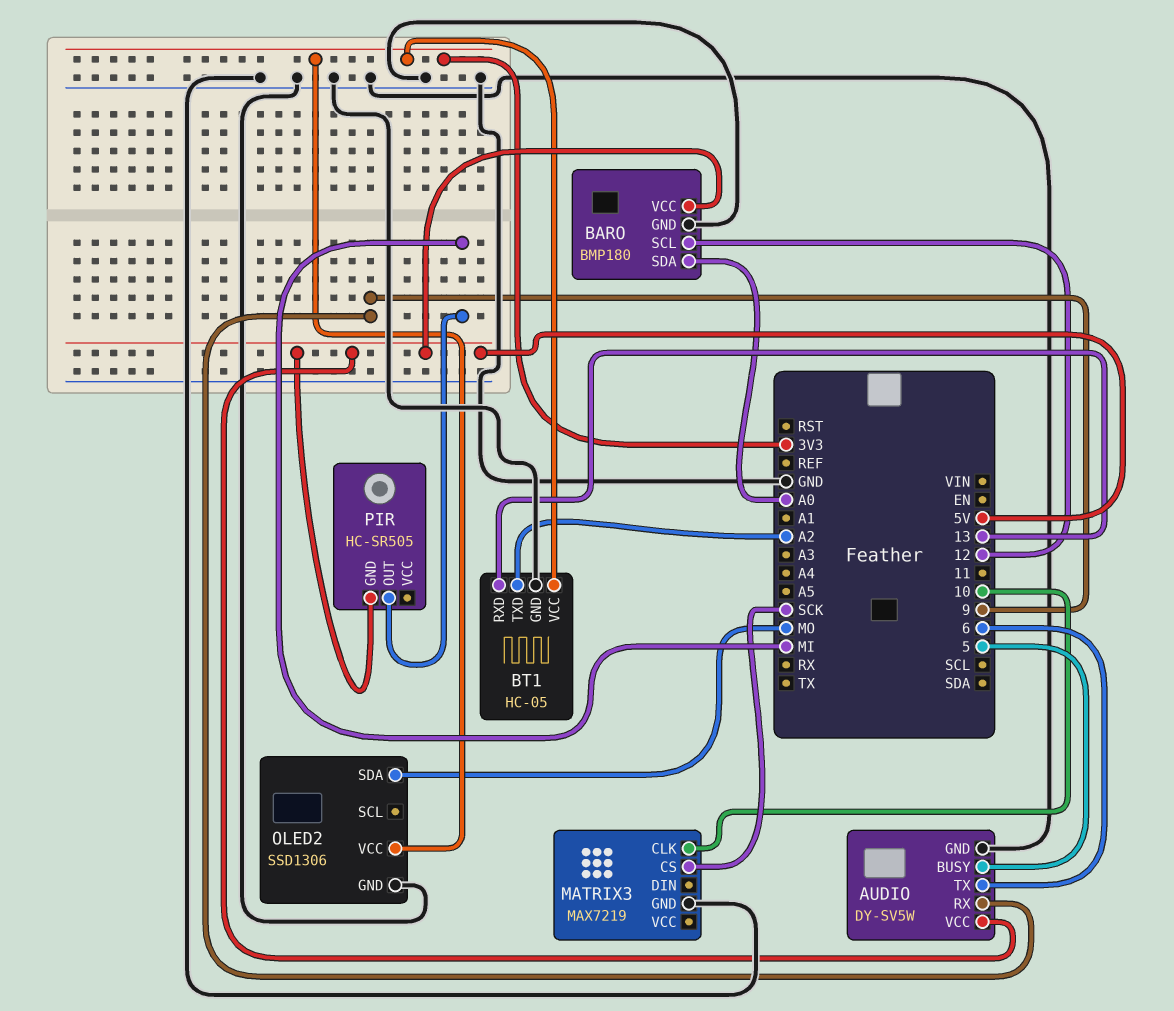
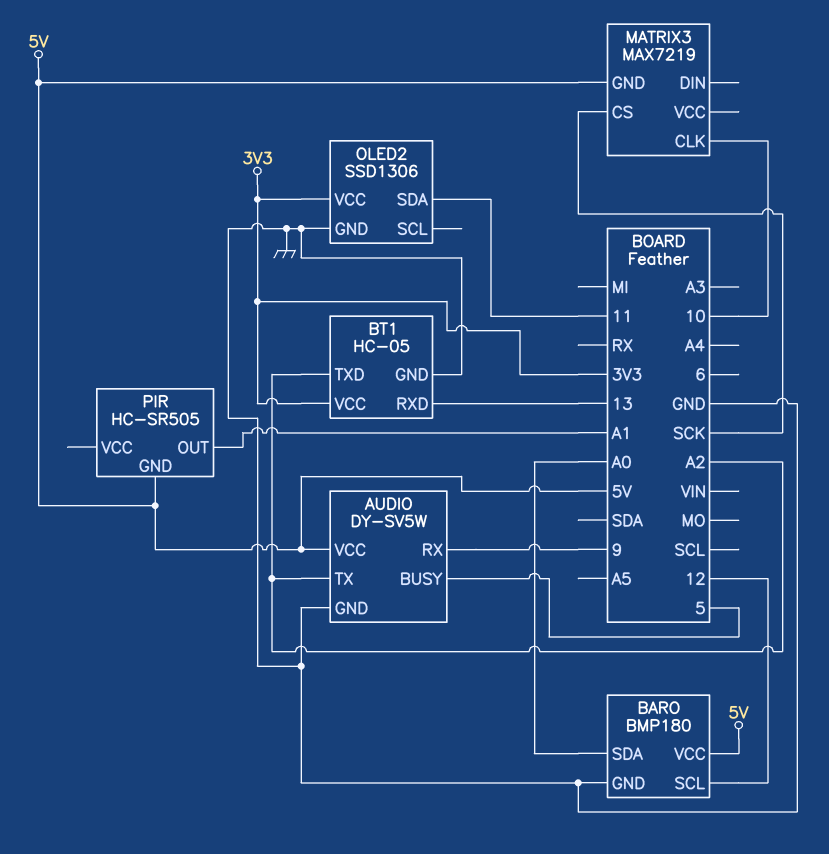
AUDIO pin TX: 6 -> A2
MATRIX3 pin GND: GND -> 5V
OLED2 pin SDA: MO -> 11
PIR pin OUT: MI -> A1

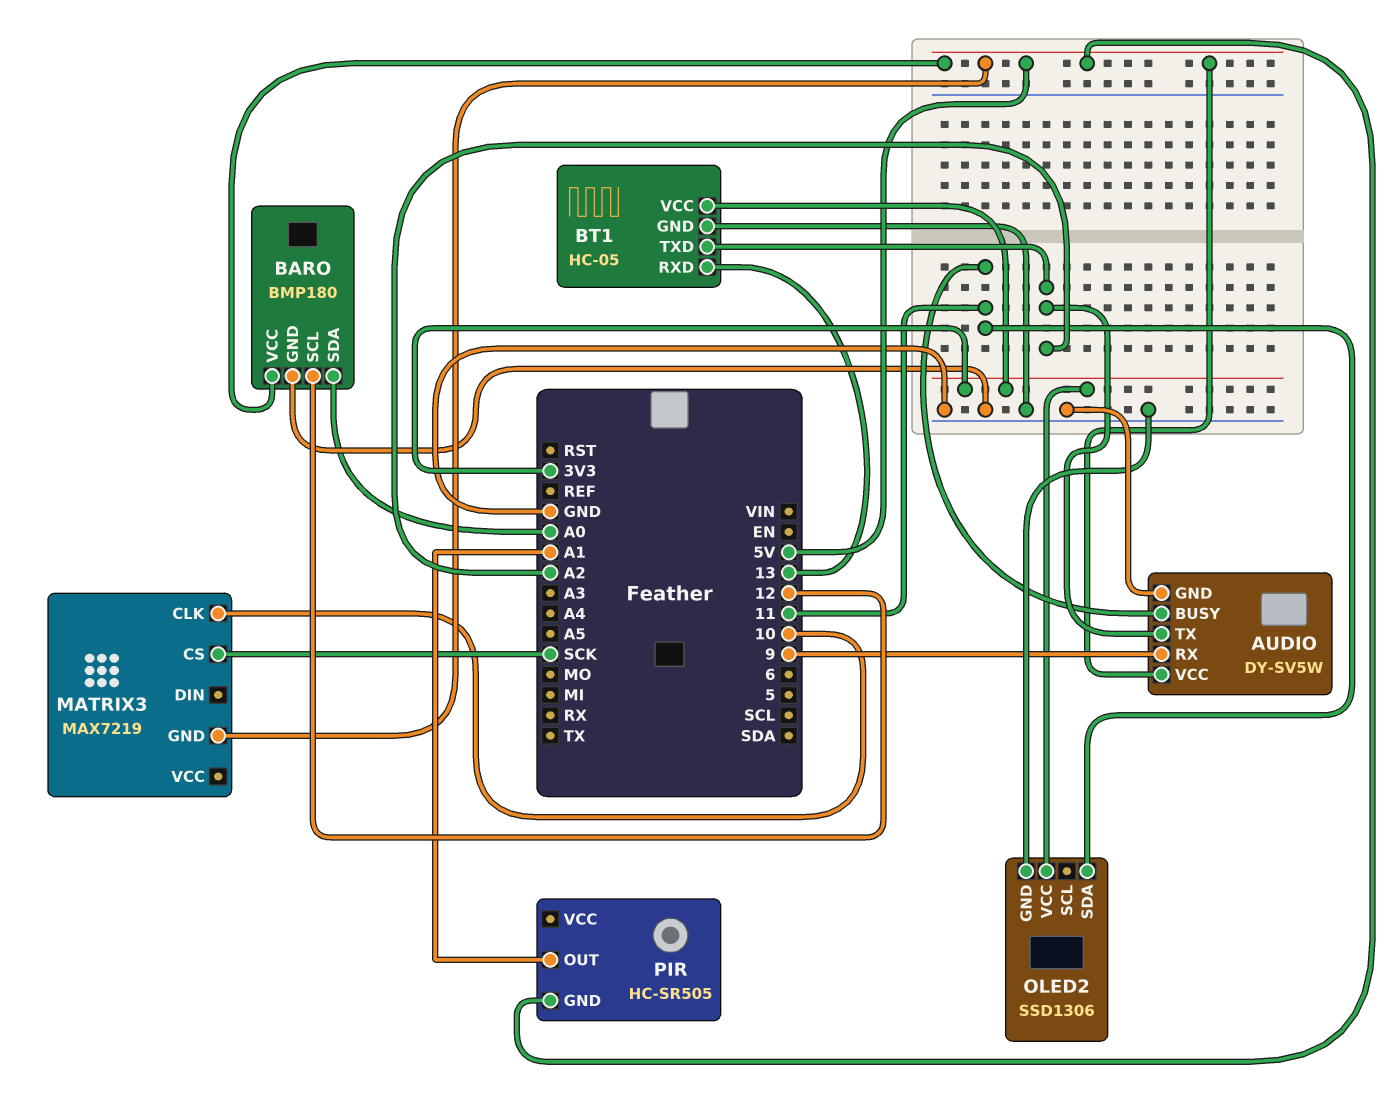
AUDIO pin BUSY: 5 -> 11

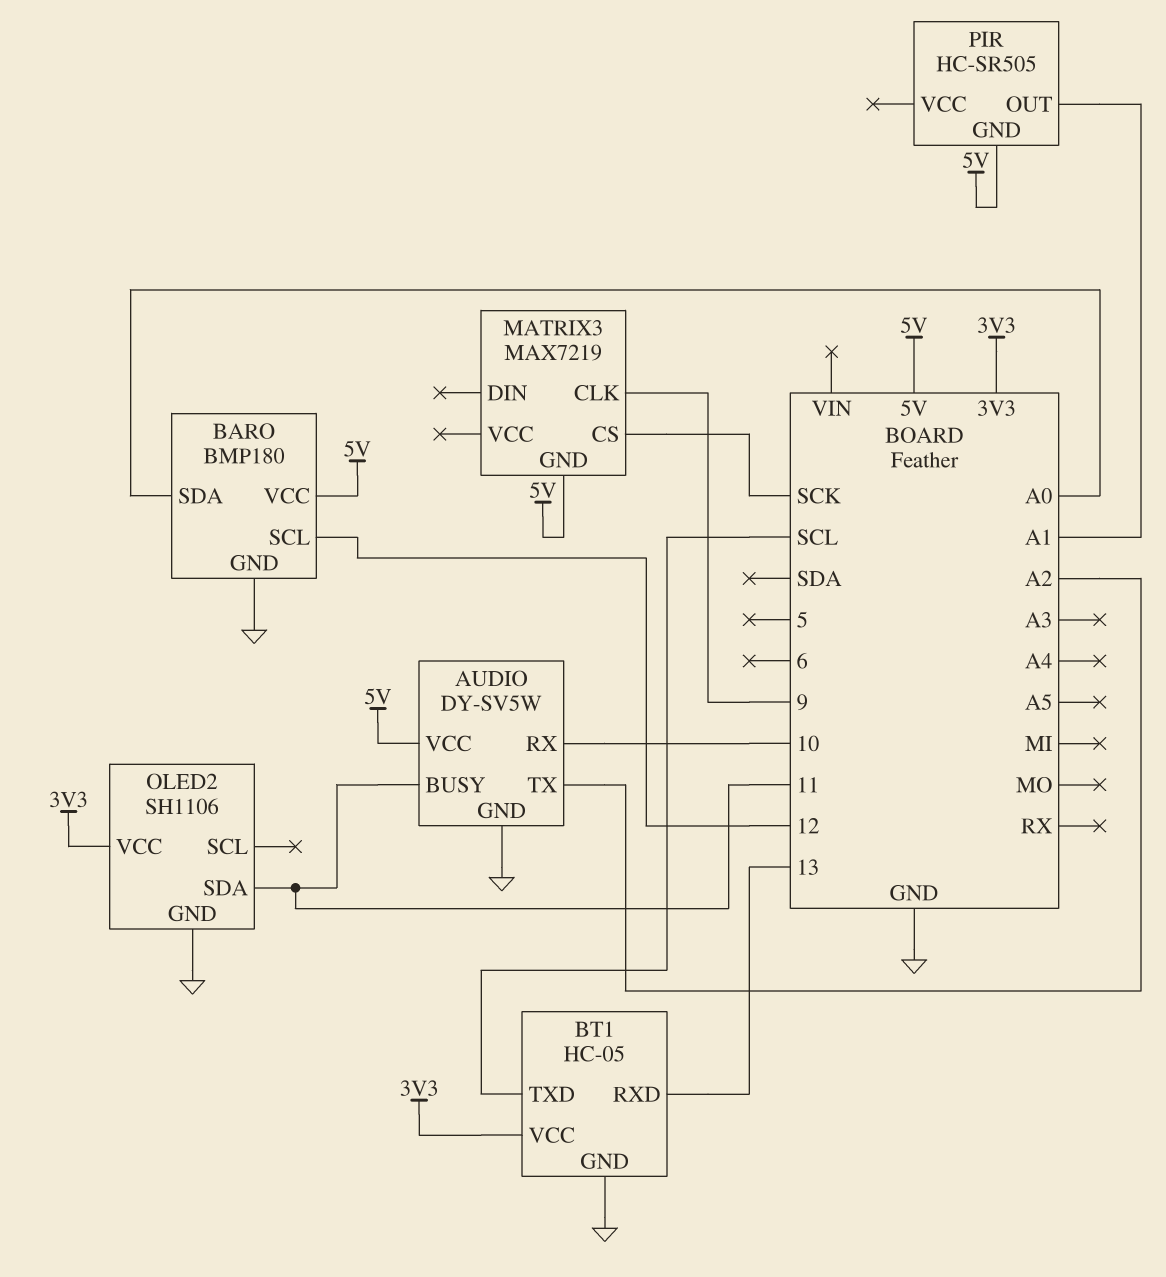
AUDIO pin RX: 9 -> 10
BT1 pin TXD: A2 -> SCL
MATRIX3 pin CLK: 10 -> 9
OLED2: SSD1306 -> SH1106

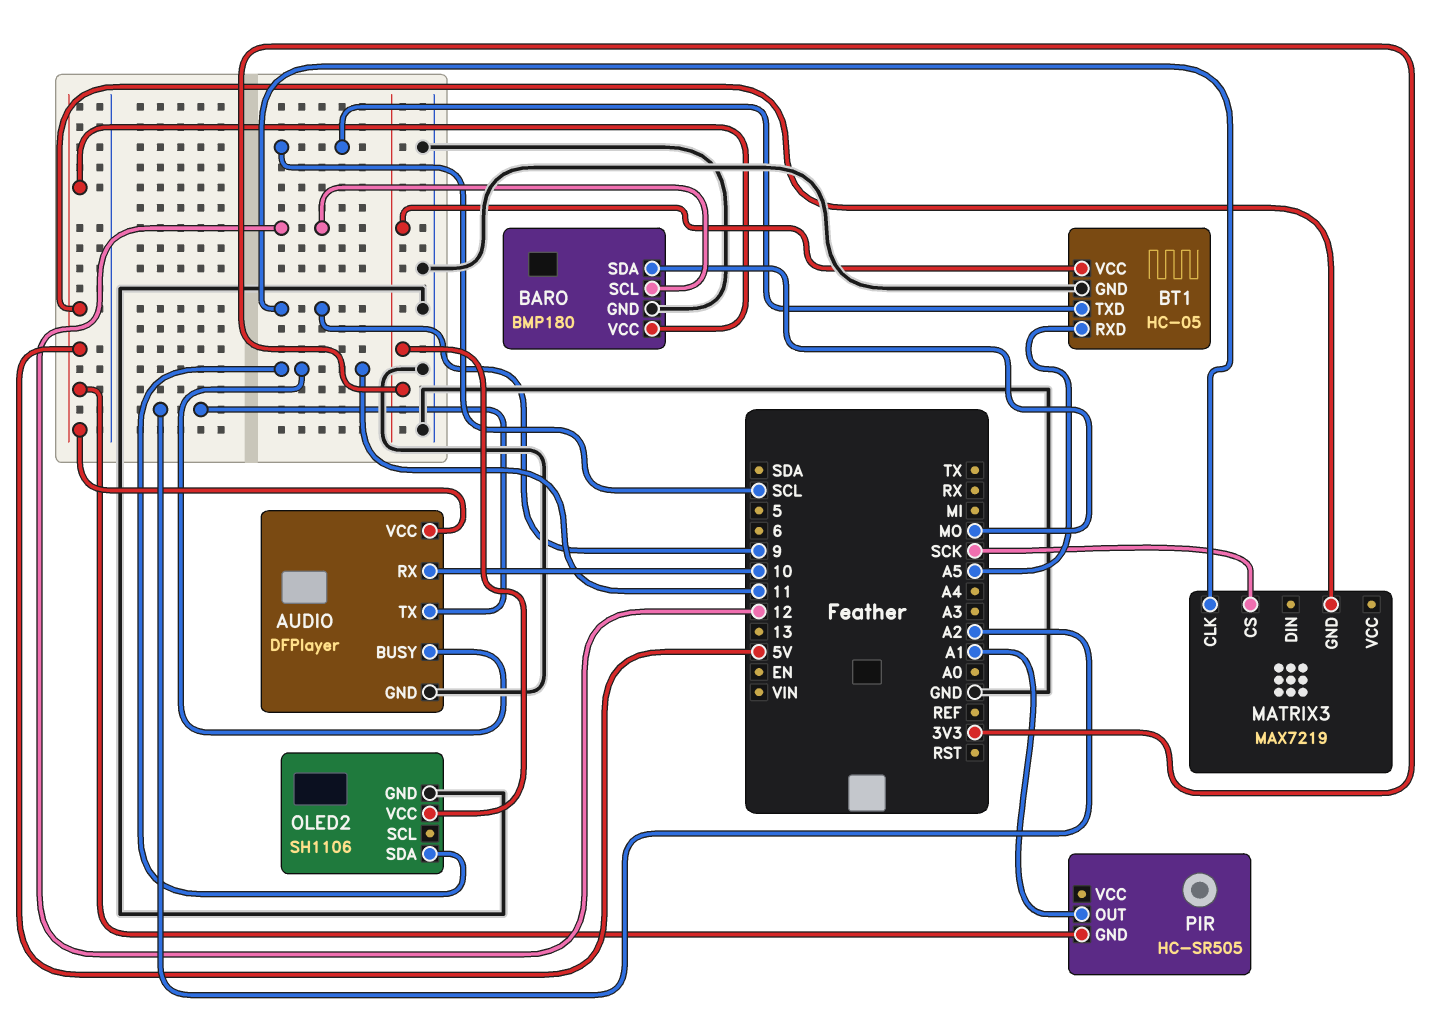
AUDIO: DY-SV5W -> DFPlayer
BARO pin SDA: A0 -> MO
BT1 pin RXD: 13 -> A5

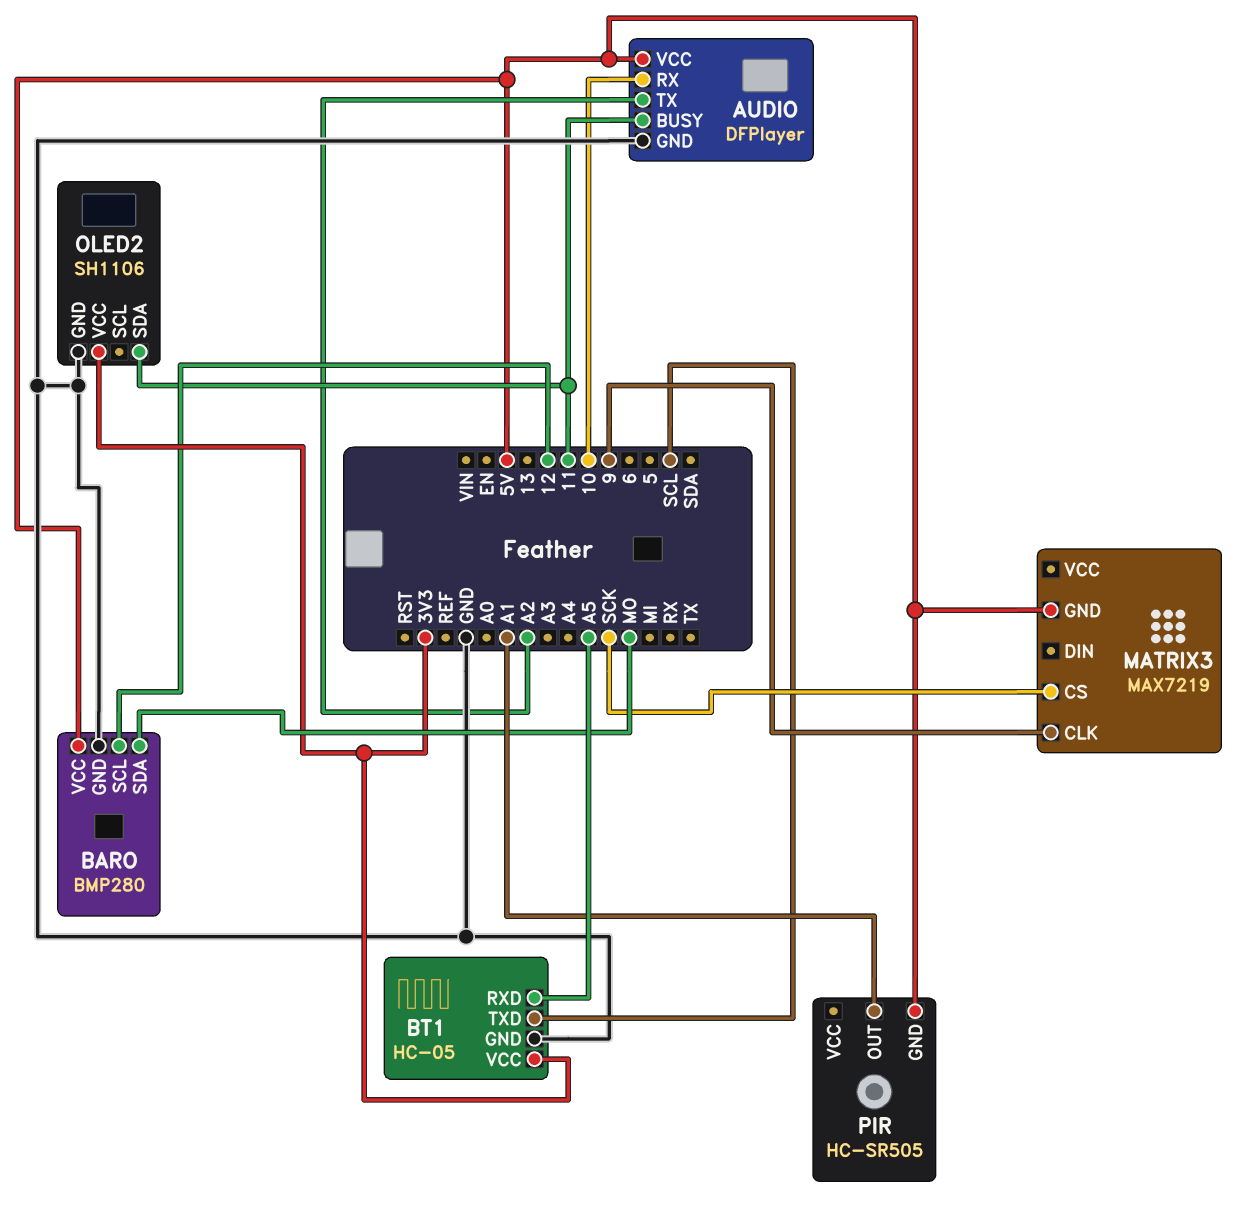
BARO: BMP180 -> BMP280

